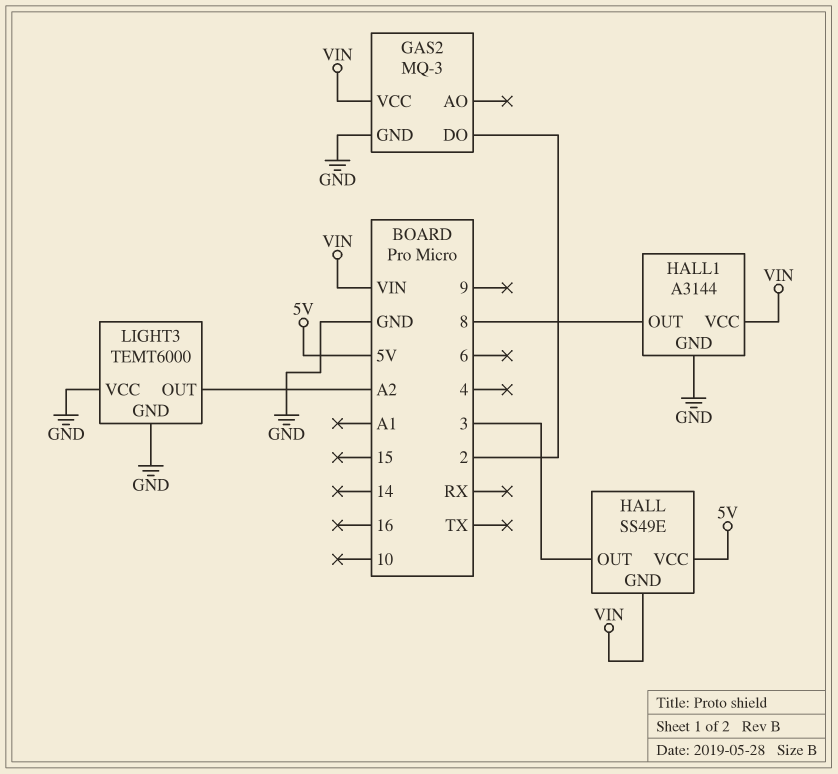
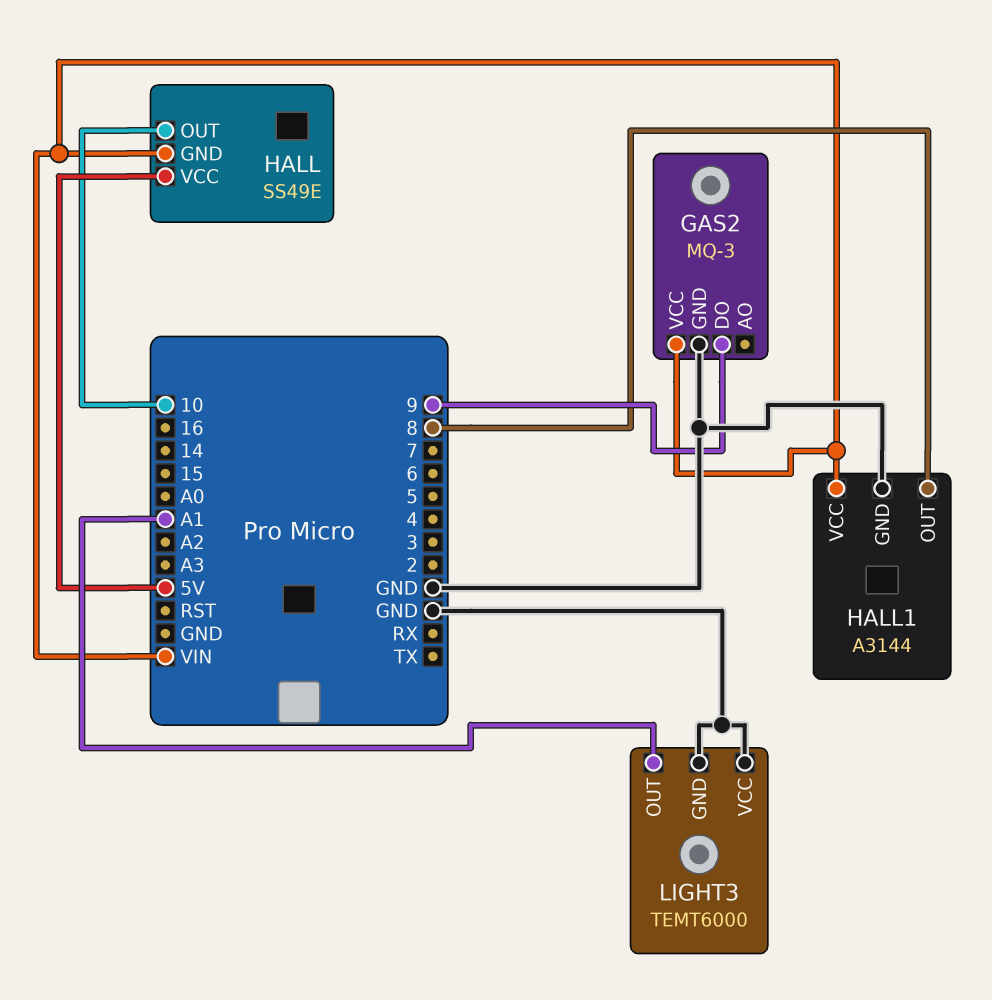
GAS2 pin DO: 2 -> 9
HALL pin OUT: 3 -> 10
LIGHT3 pin OUT: A2 -> A1

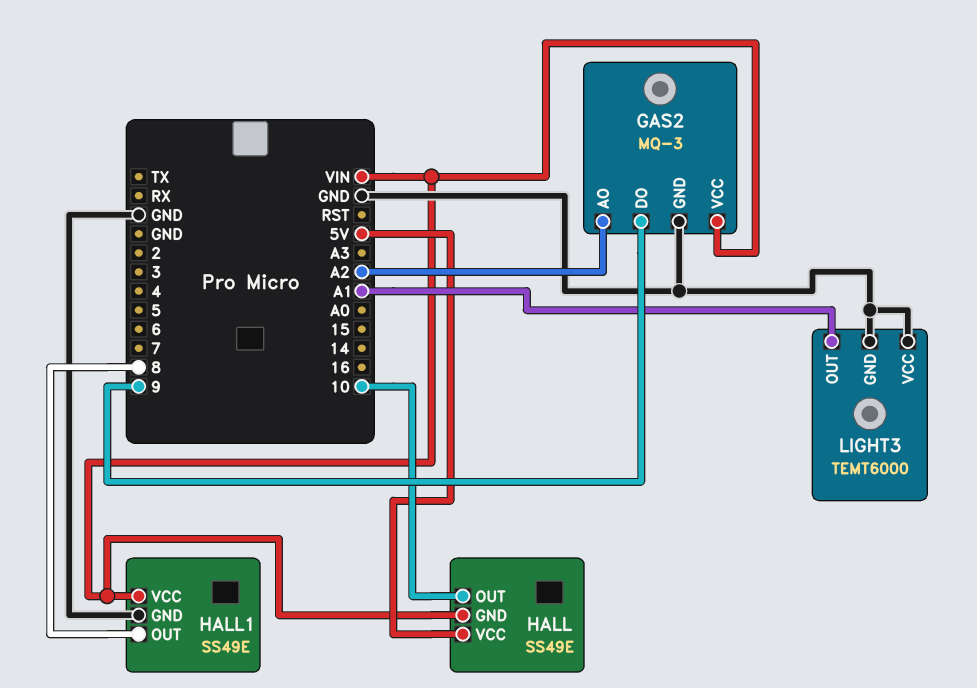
GAS2 pin AO: none -> A2
HALL1: A3144 -> SS49E

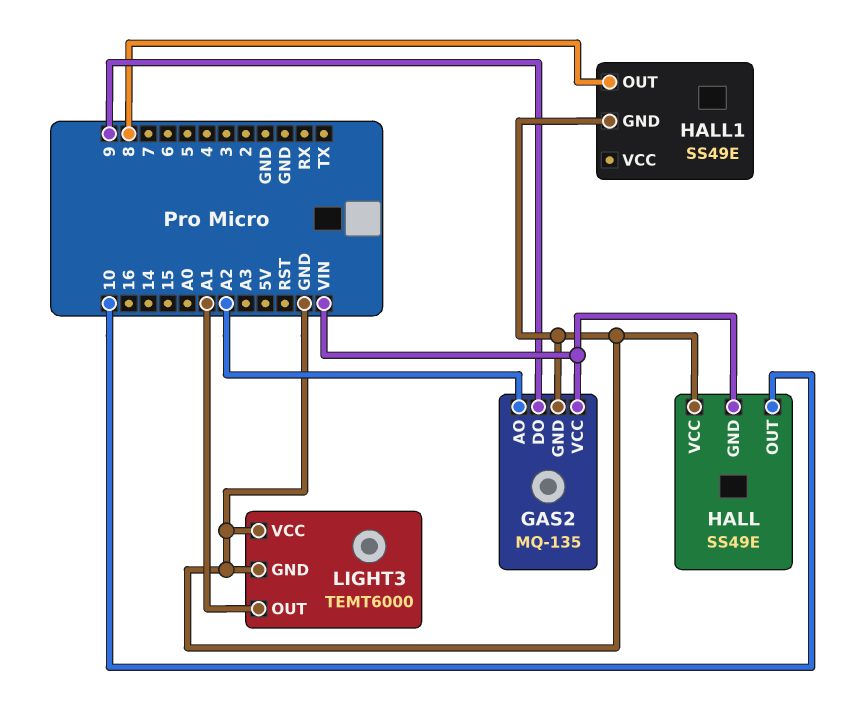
GAS2: MQ-3 -> MQ-135
HALL pin VCC: 5V -> GND
HALL1 pin VCC: VIN -> none

